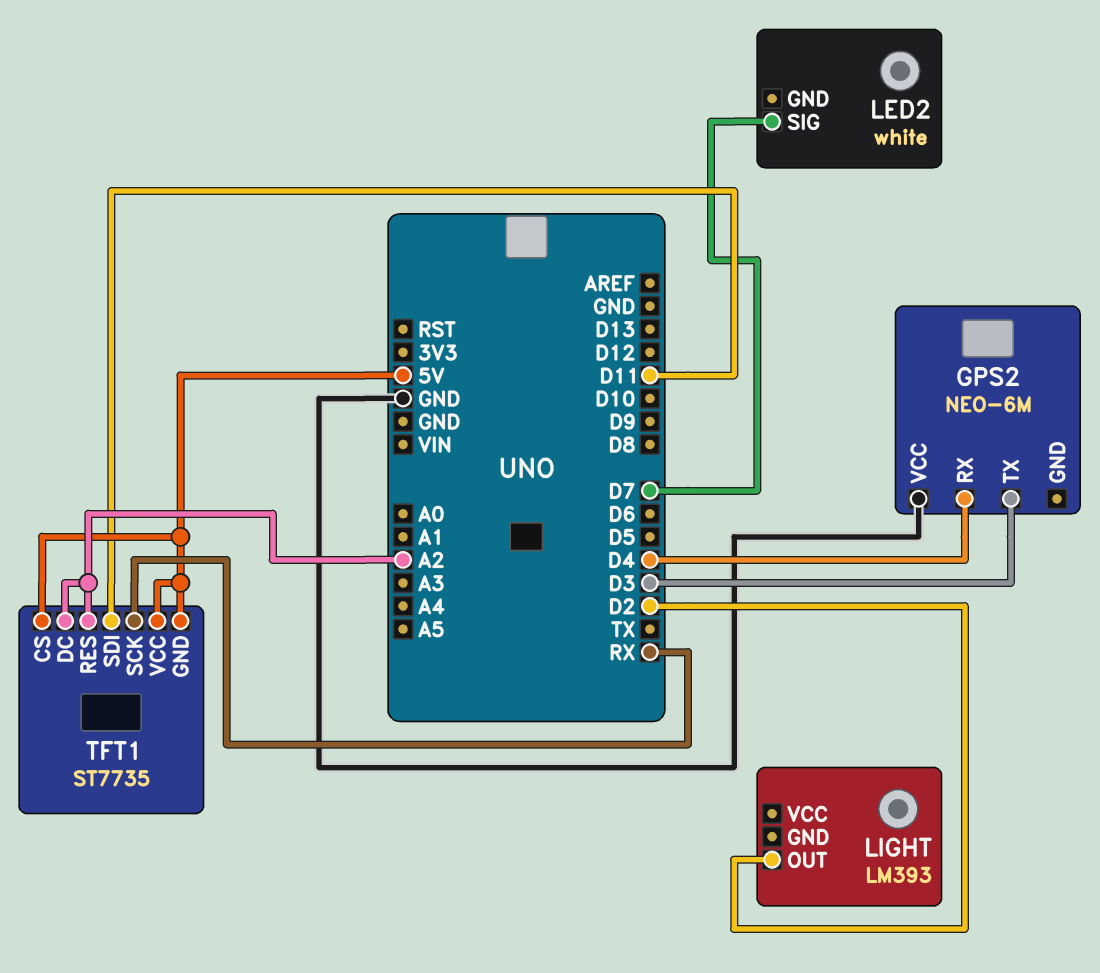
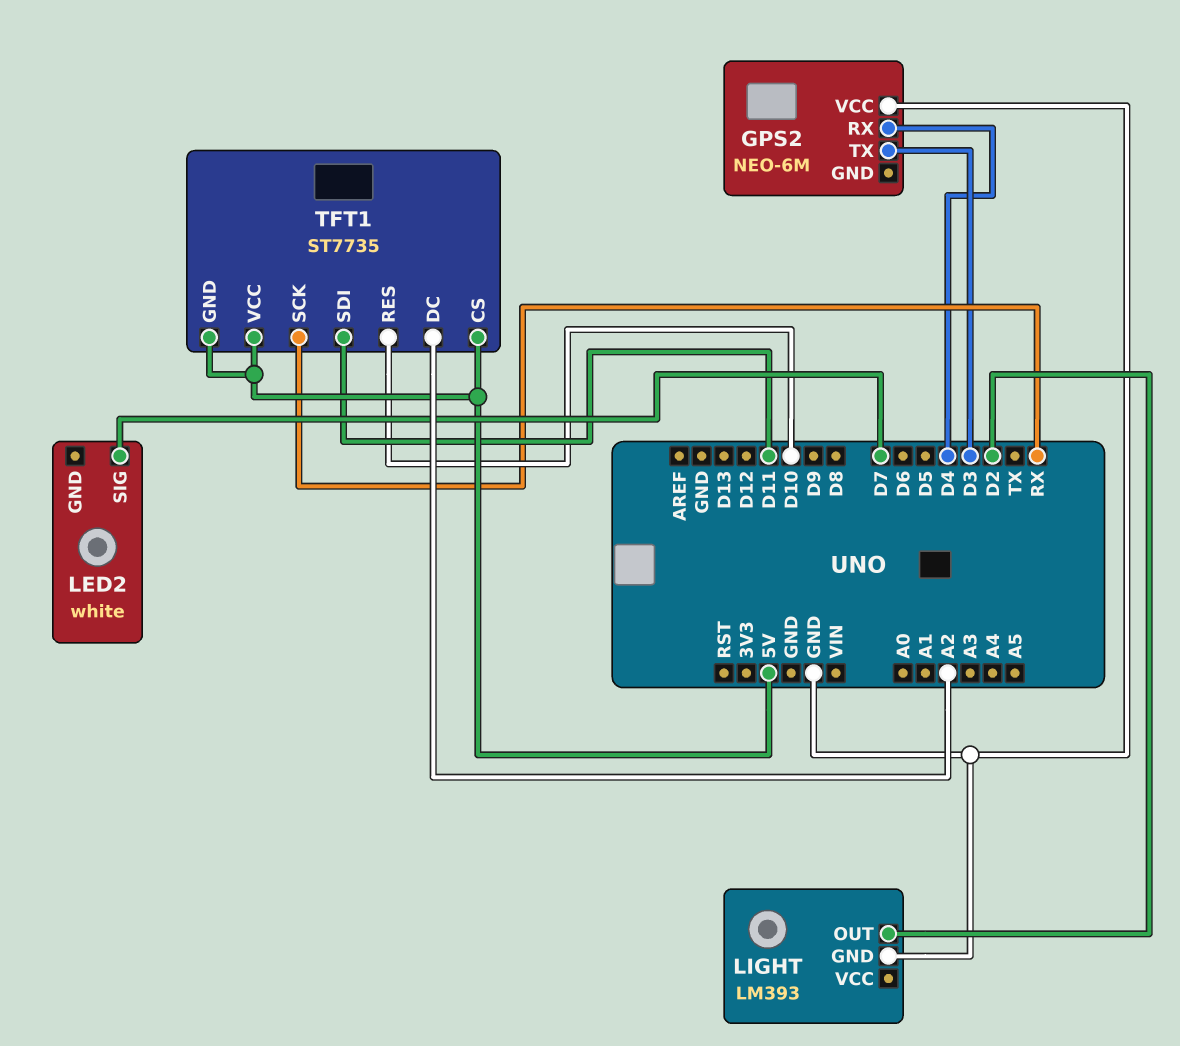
LIGHT pin GND: none -> GND
TFT1 pin RES: A2 -> D10

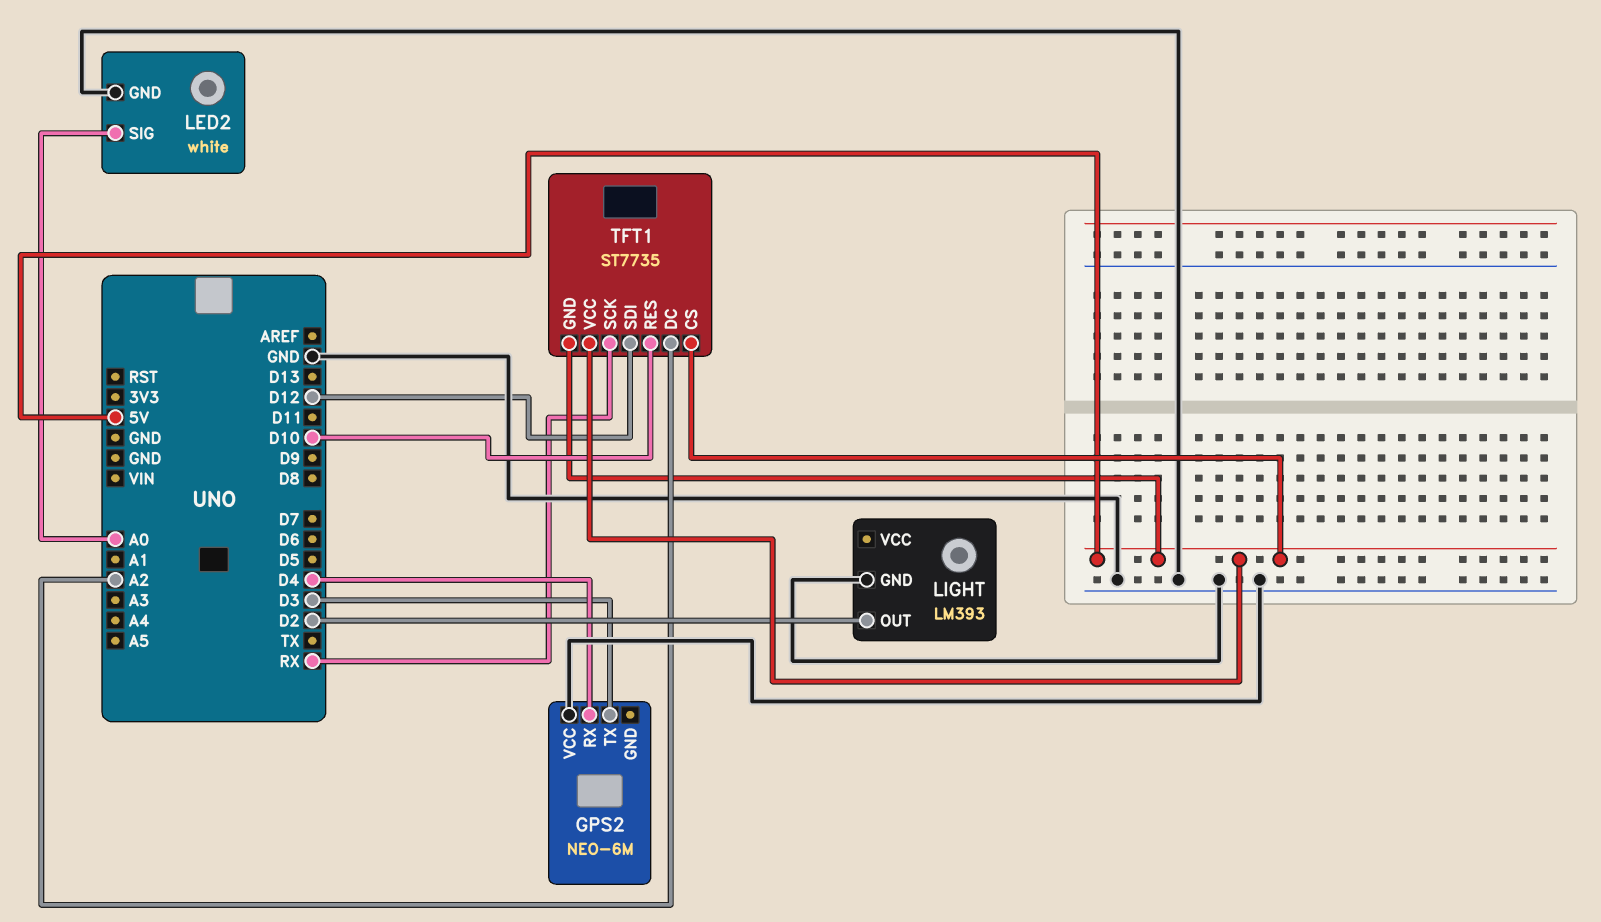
LED2 pin GND: none -> GND
LED2 pin SIG: D7 -> A0
TFT1 pin SDI: D11 -> D12

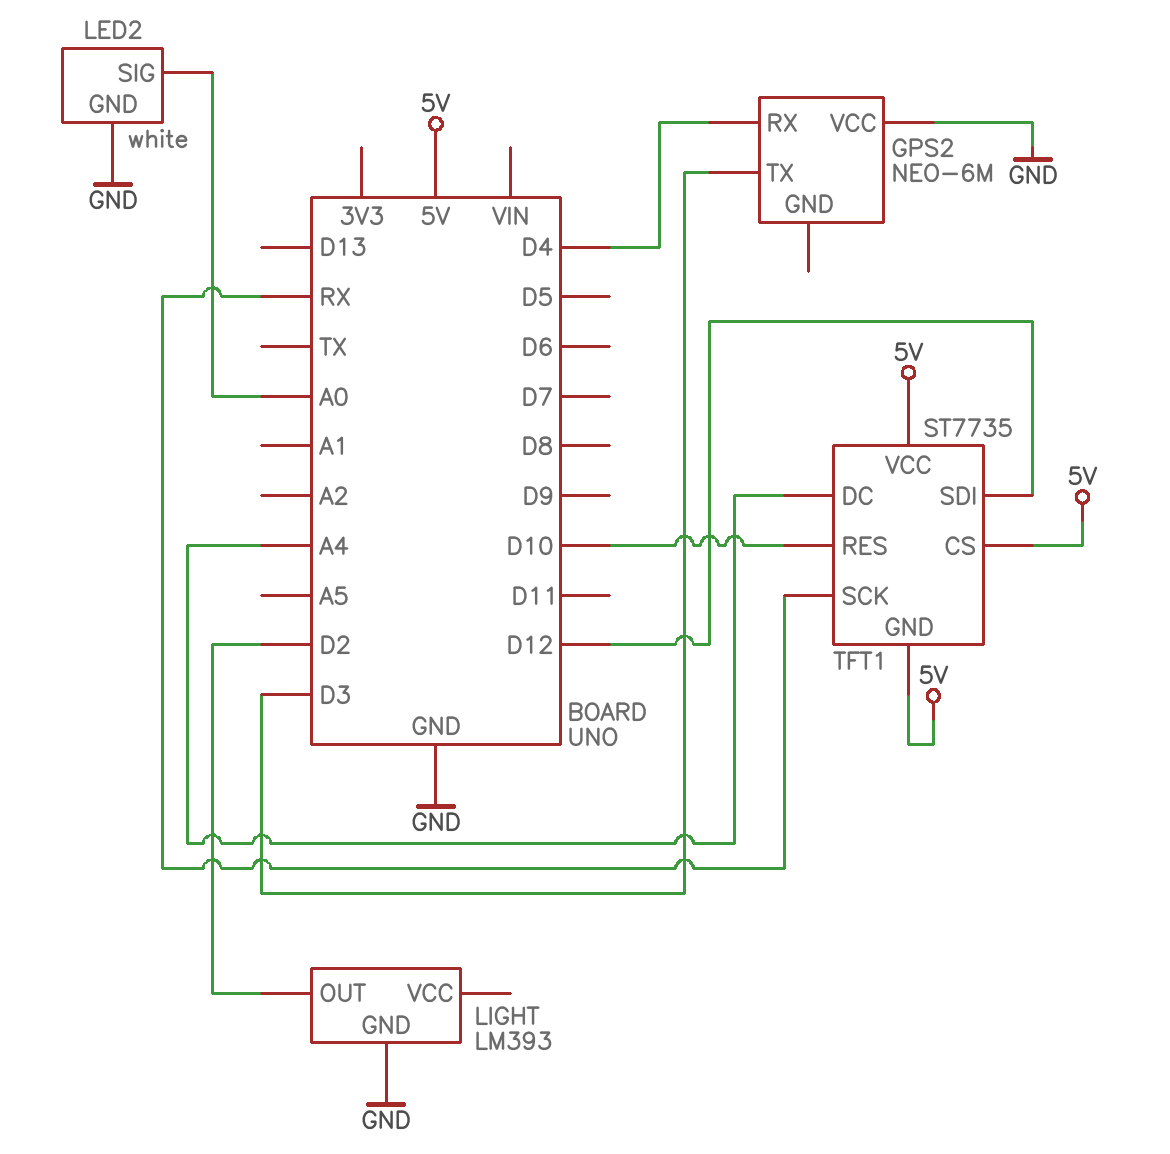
TFT1 pin DC: A2 -> A4

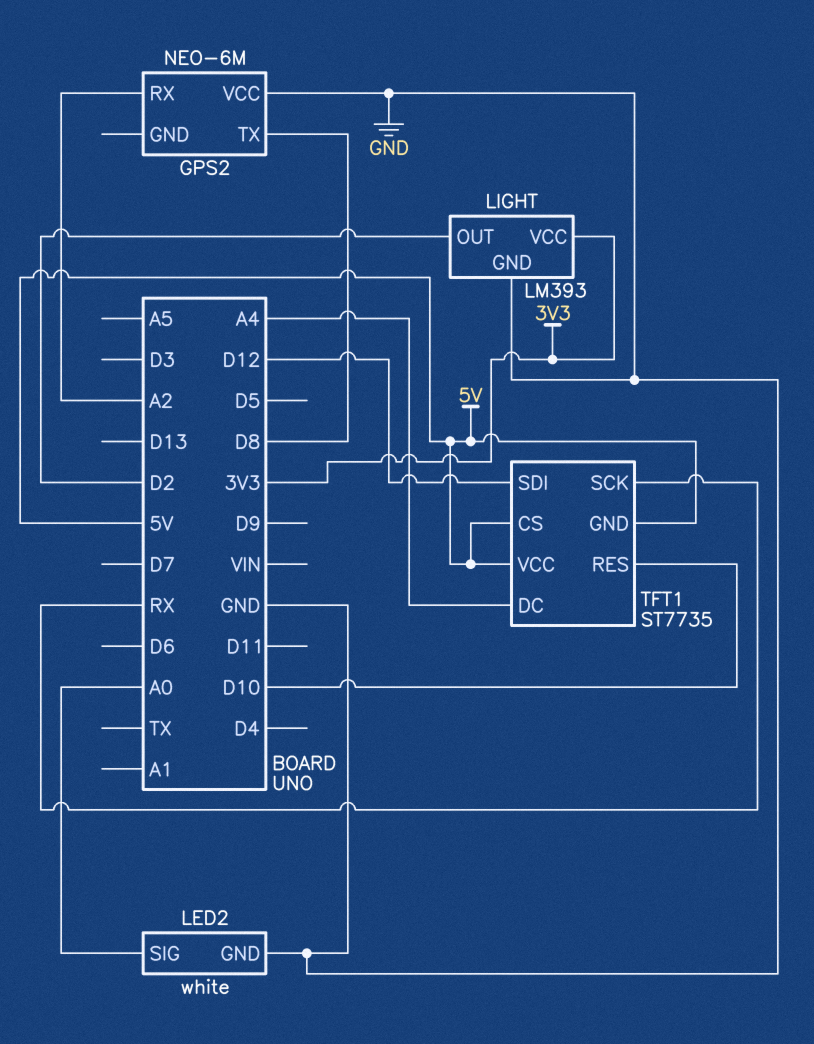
GPS2 pin RX: D4 -> A2
GPS2 pin TX: D3 -> D8
LIGHT pin VCC: none -> 3V3

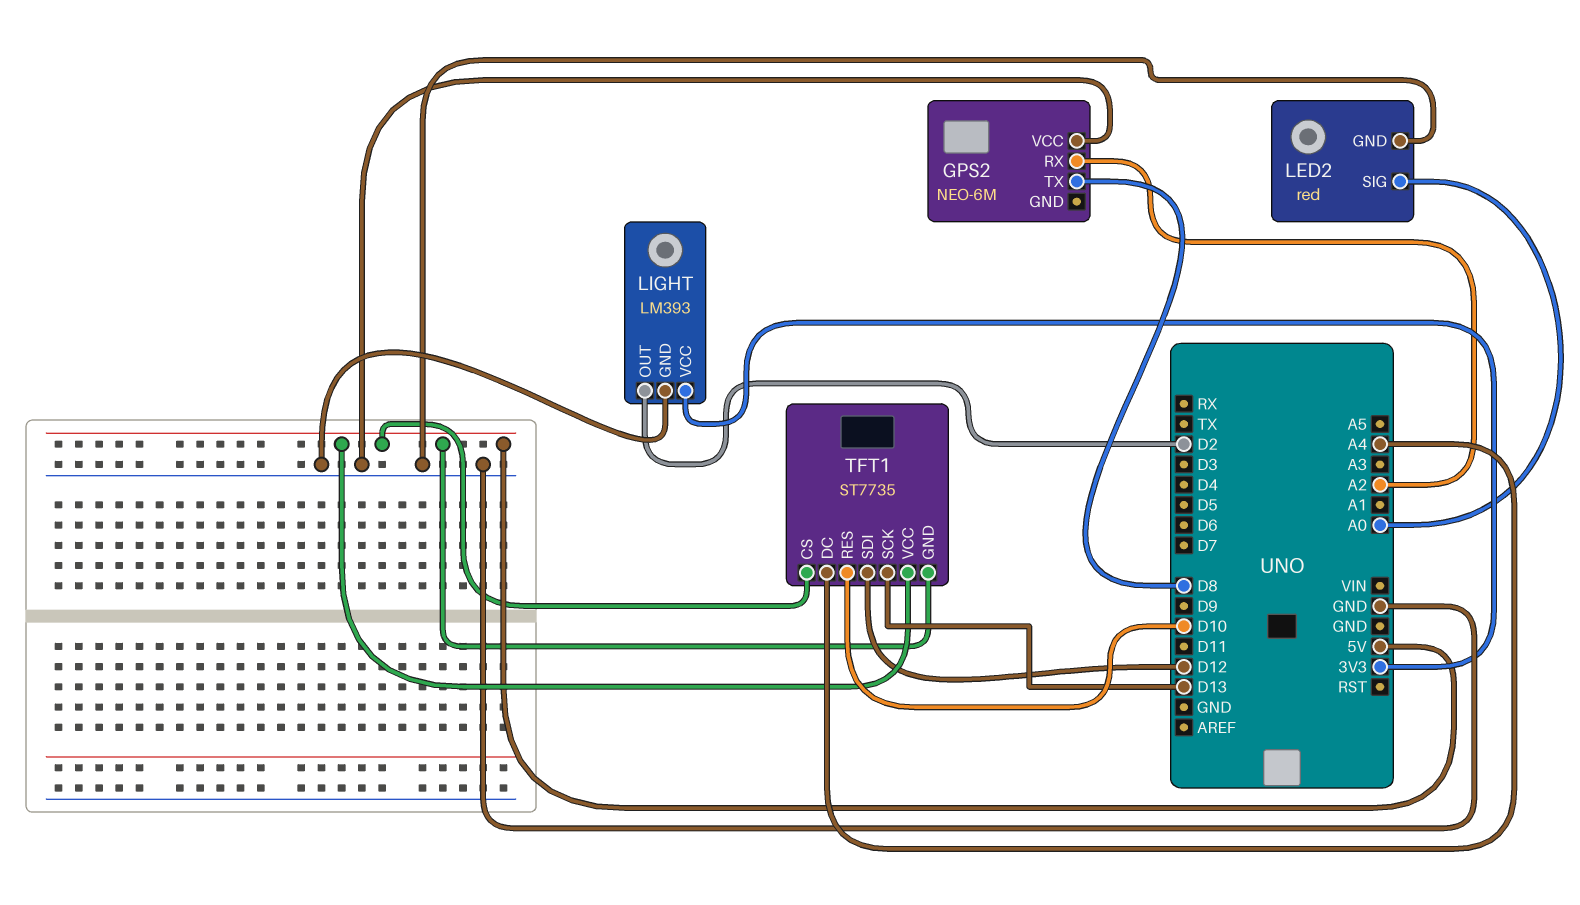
LED2: white -> red
TFT1 pin SCK: RX -> D13

